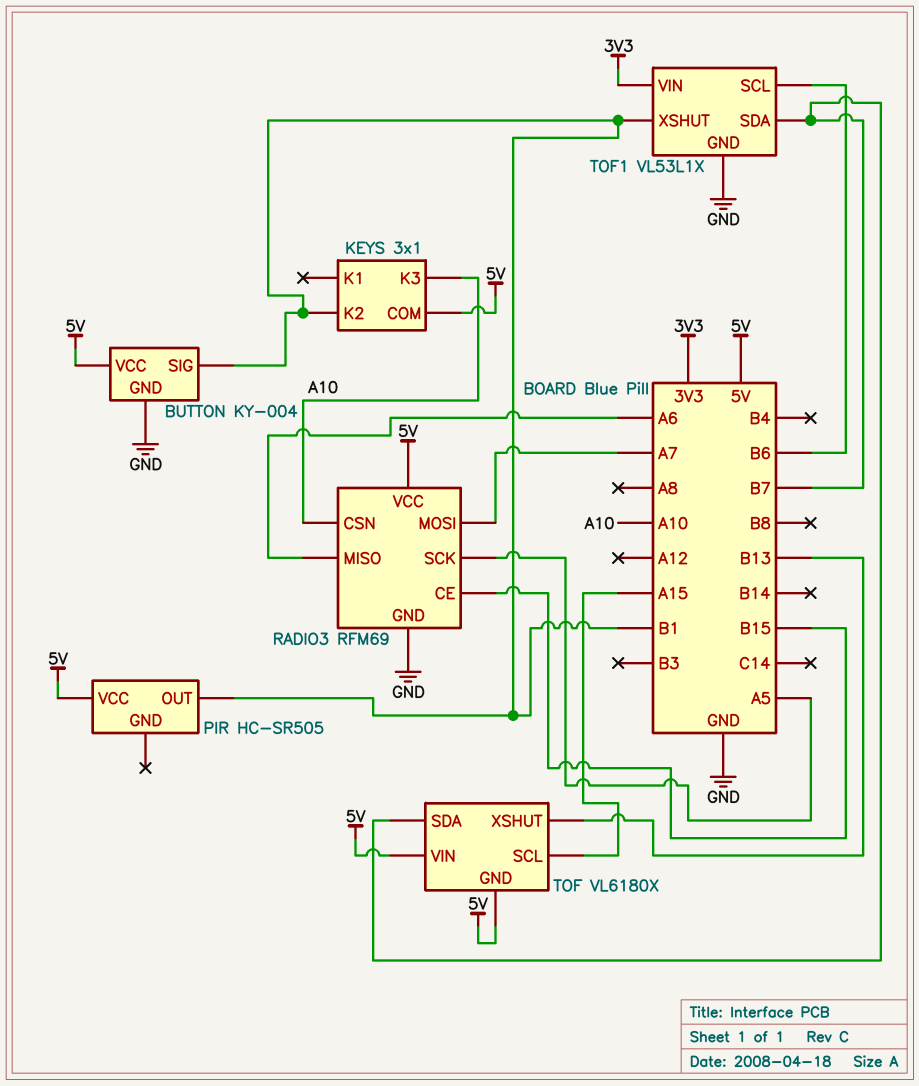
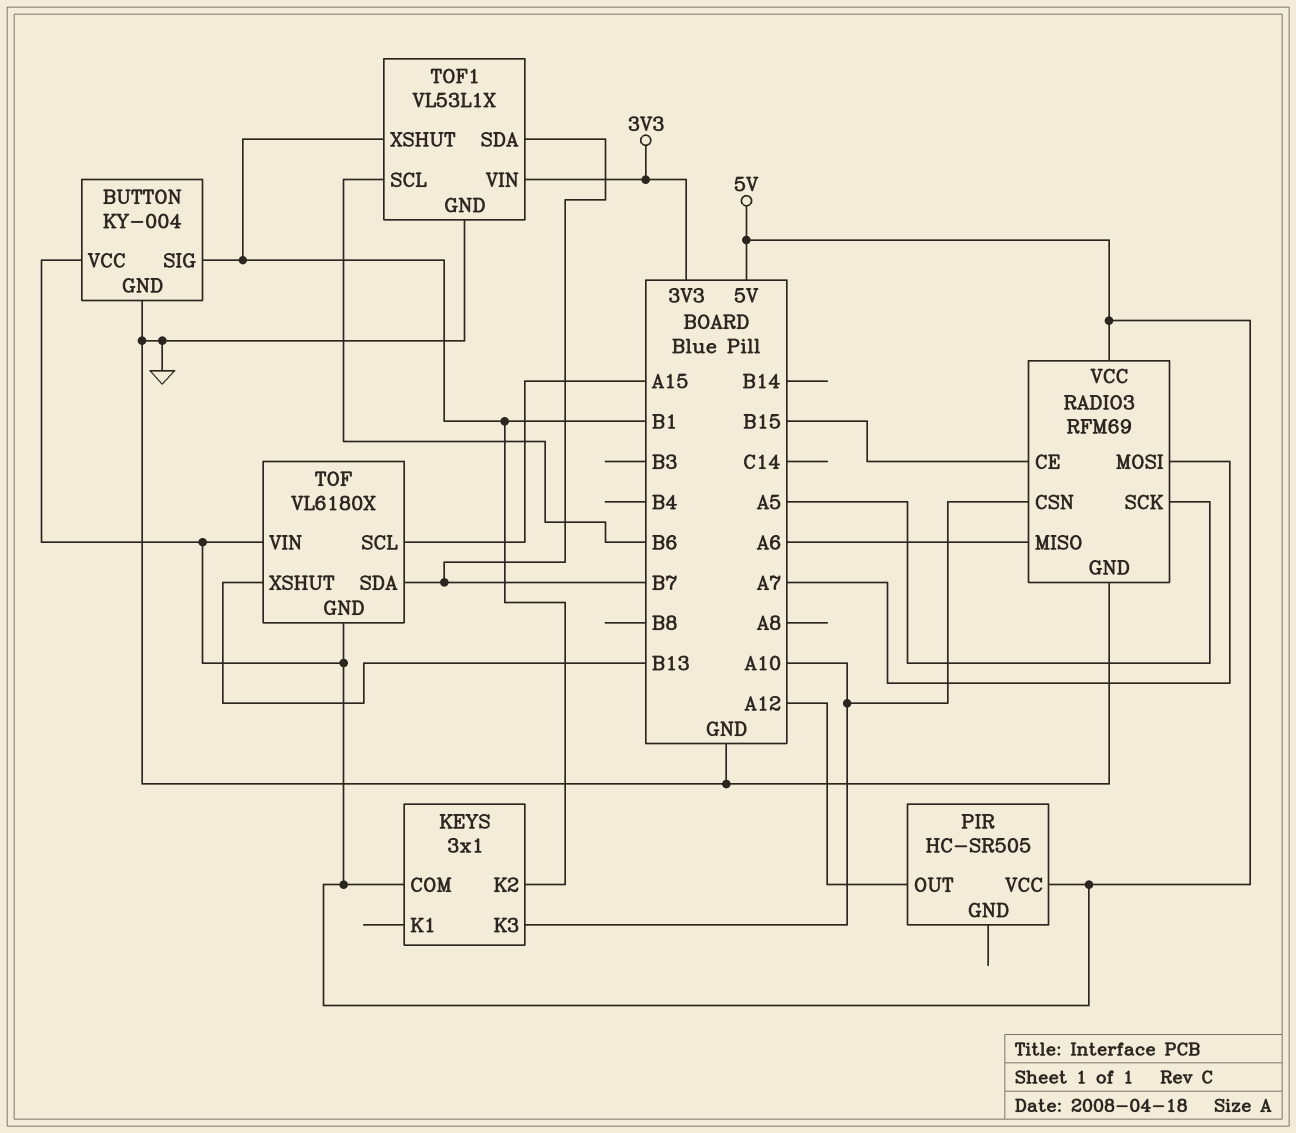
PIR pin OUT: B1 -> A12

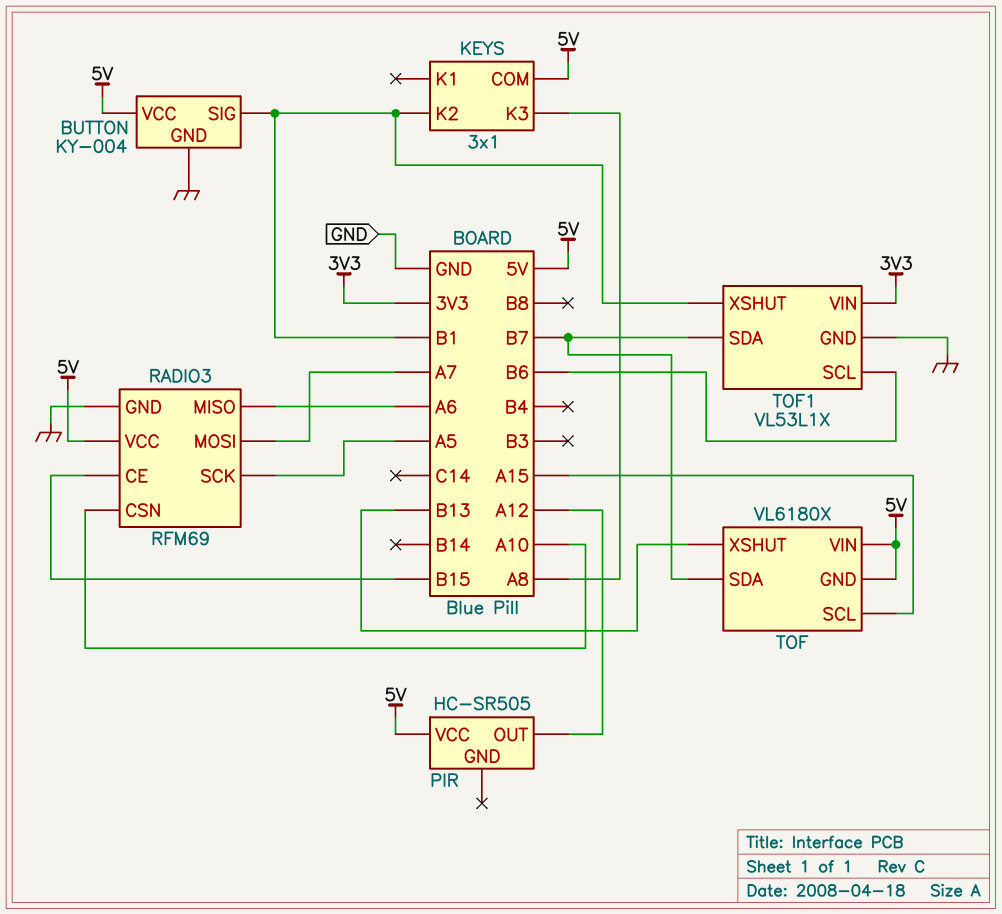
KEYS pin K3: A10 -> A8

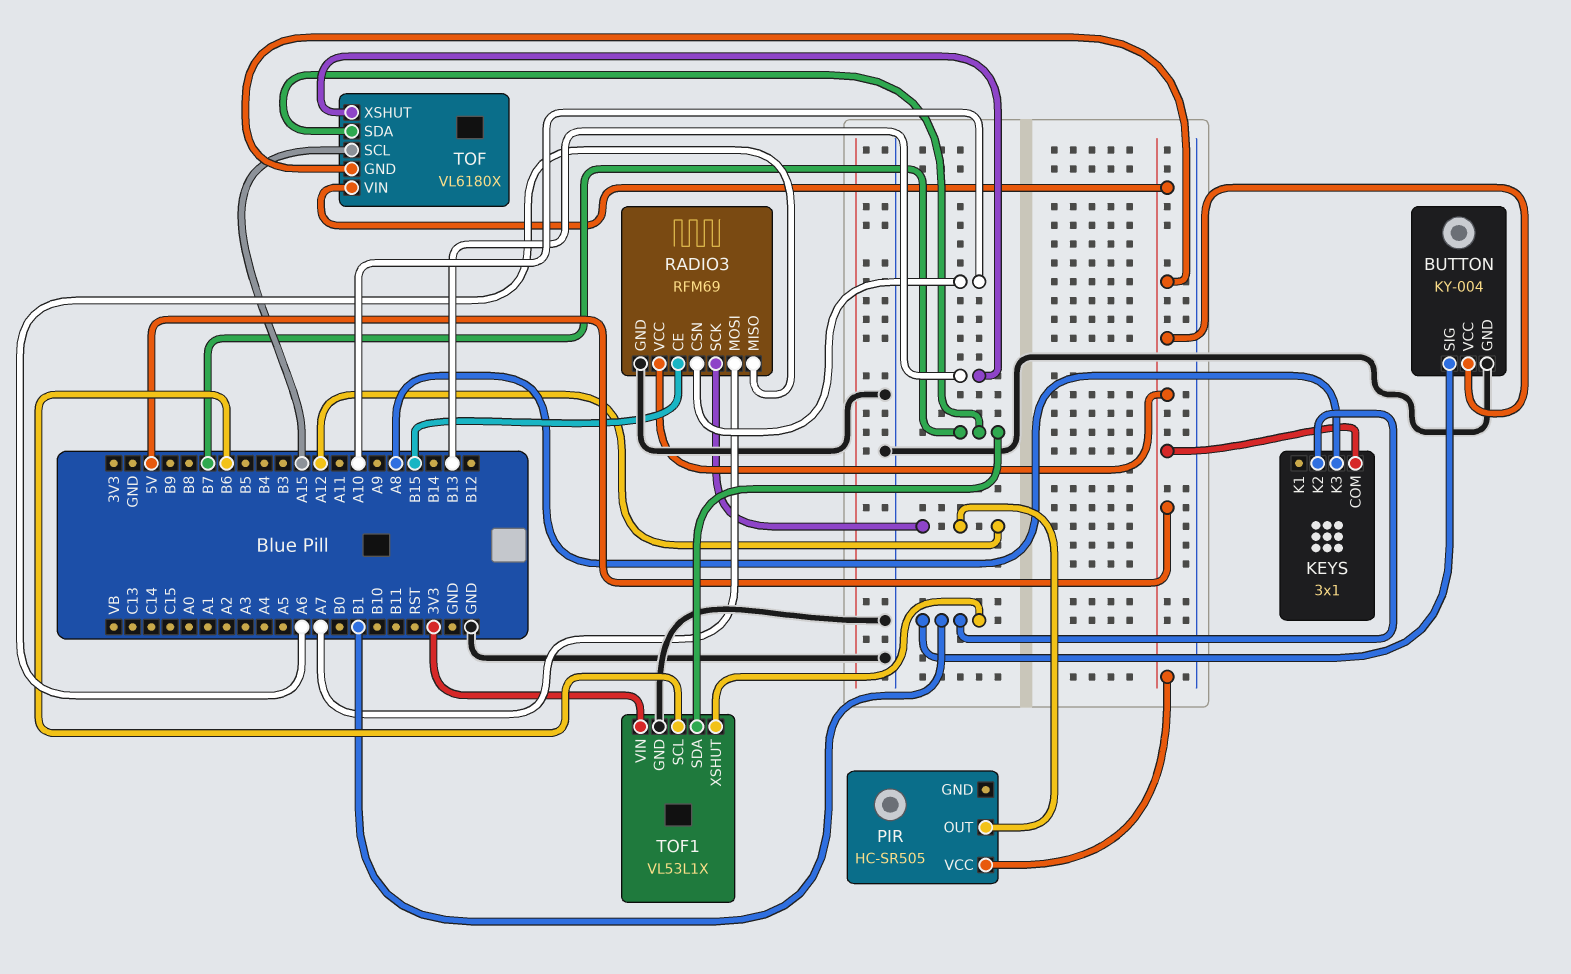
RADIO3 pin SCK: A5 -> A12

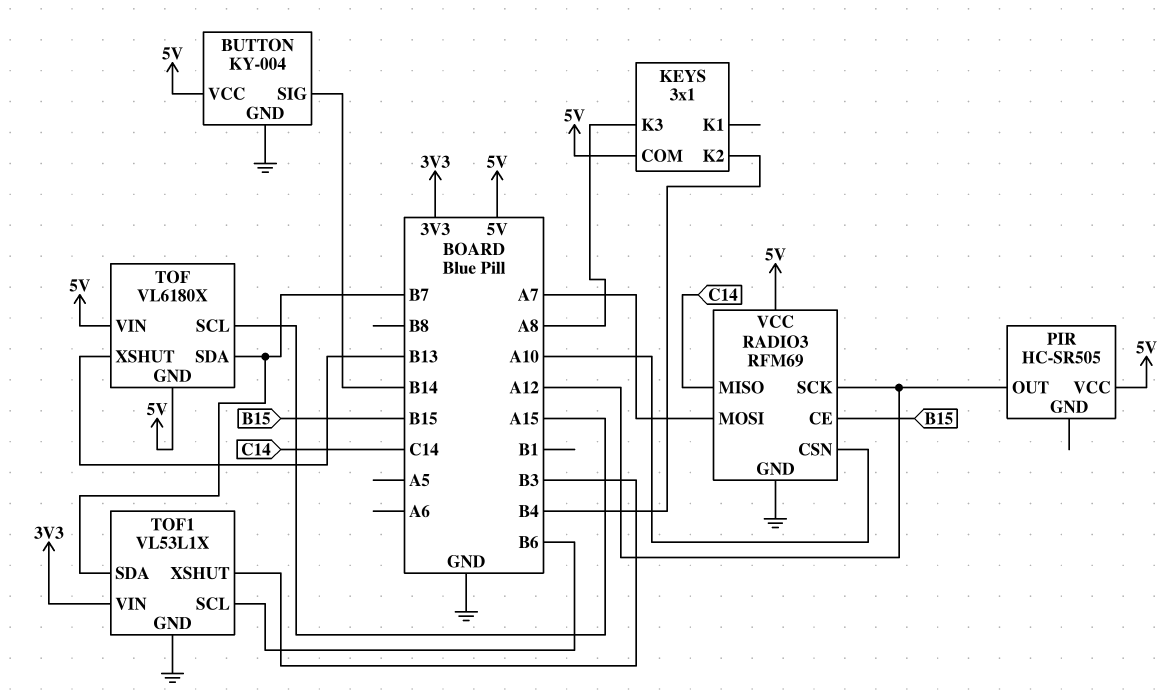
BUTTON pin SIG: B1 -> B14
KEYS pin K2: B1 -> B4
RADIO3 pin MISO: A6 -> C14
TOF1 pin XSHUT: B1 -> B3

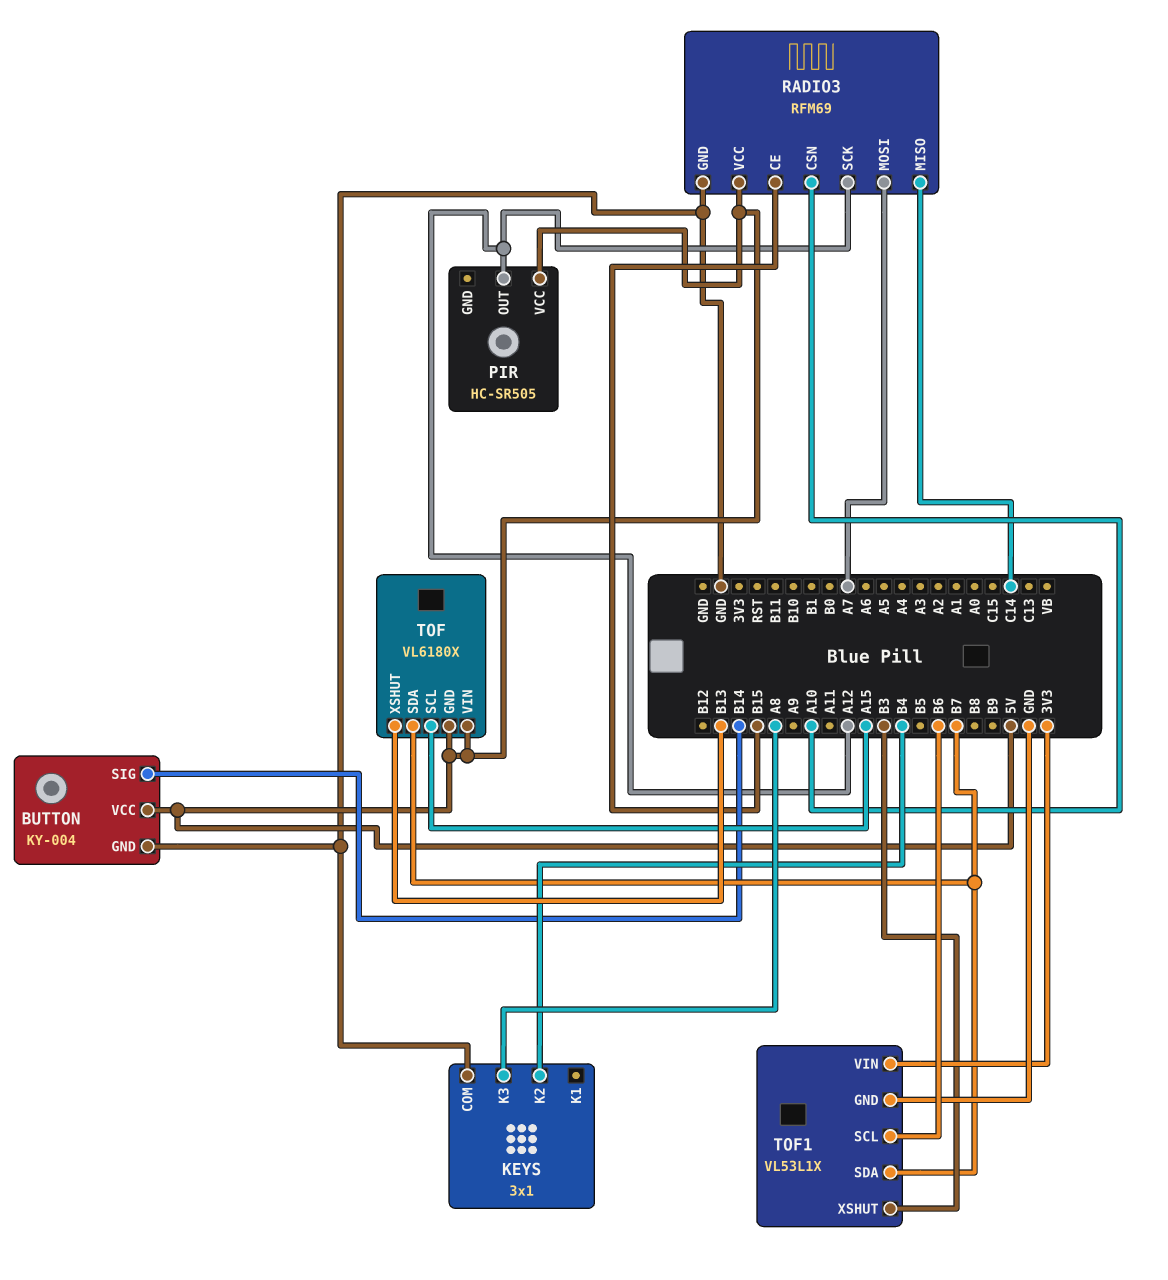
KEYS pin COM: 5V -> GND

